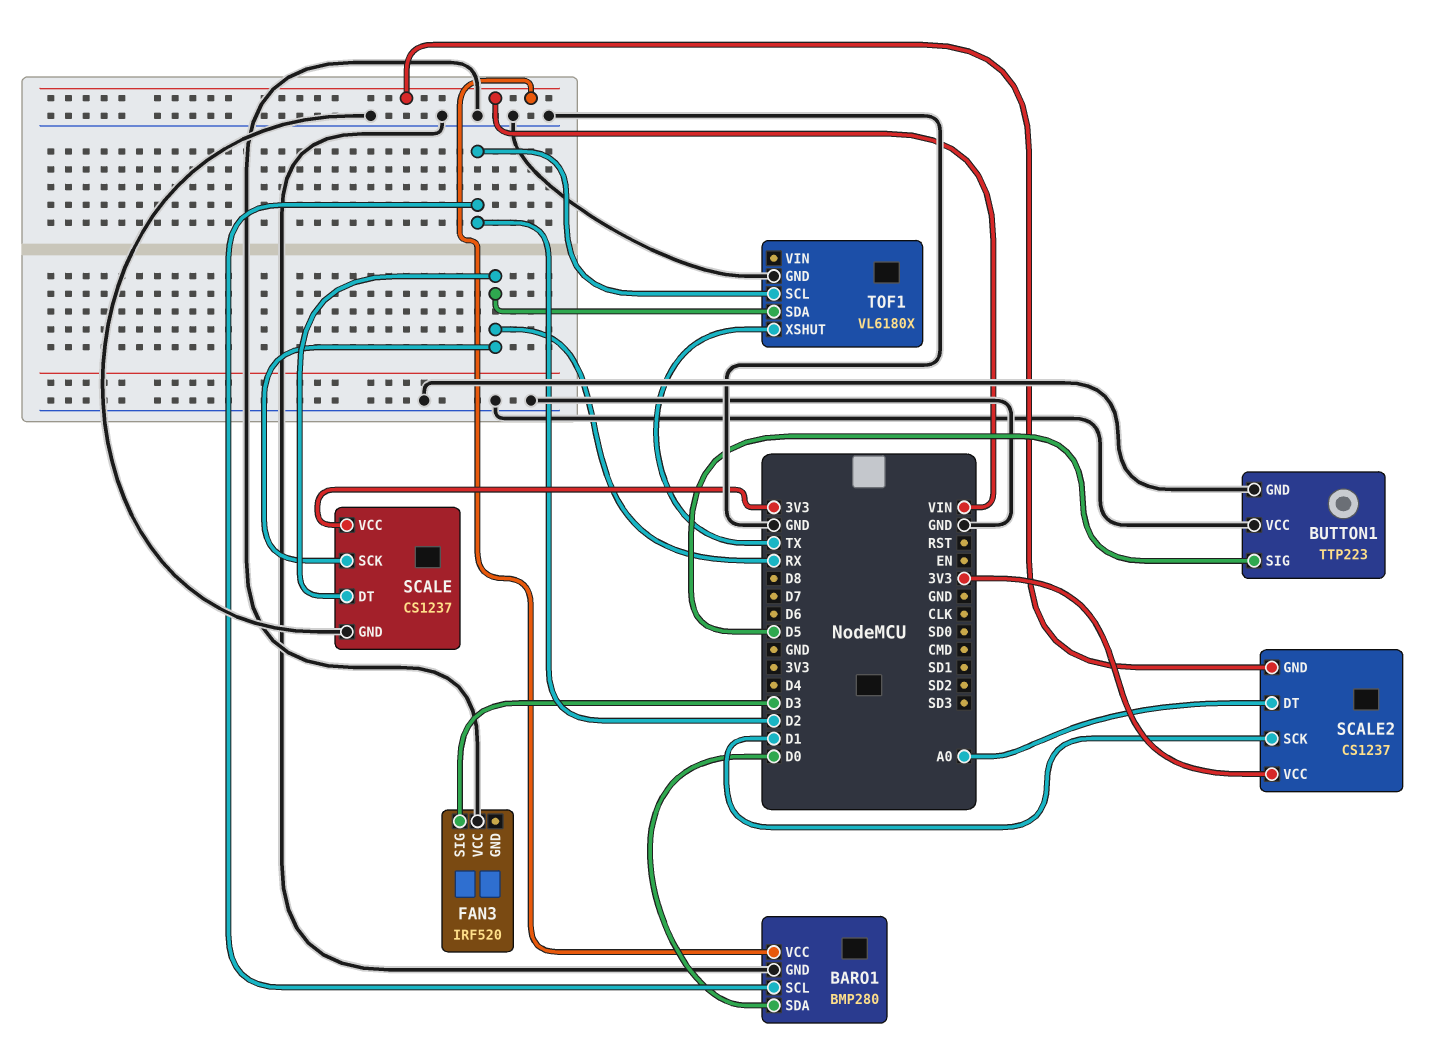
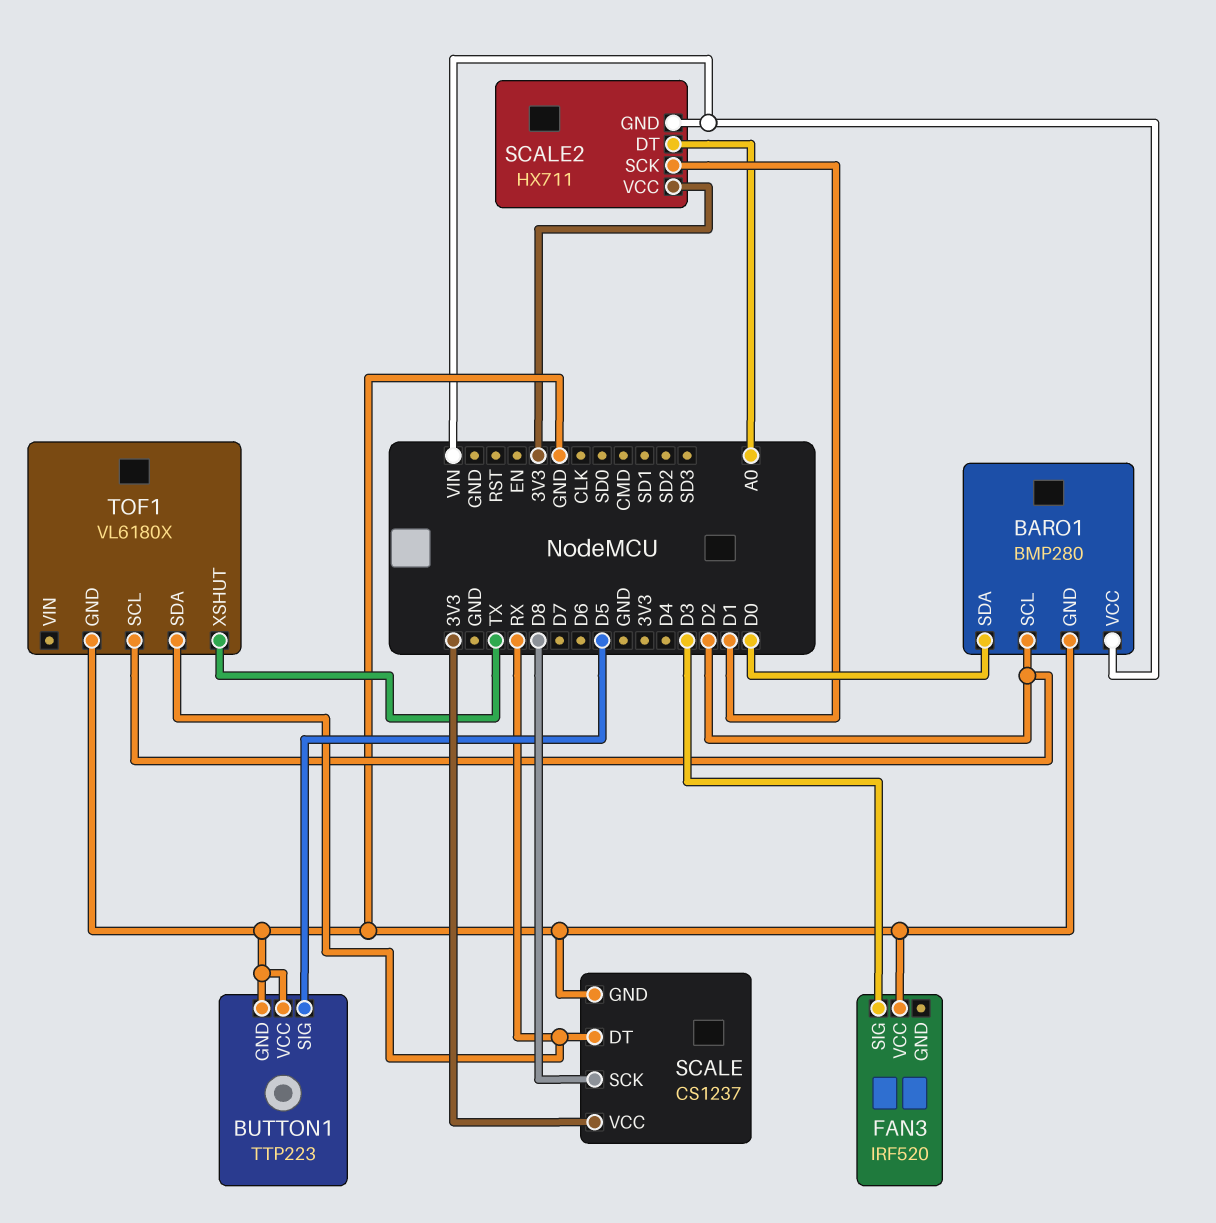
SCALE pin SCK: RX -> D8
SCALE2: CS1237 -> HX711

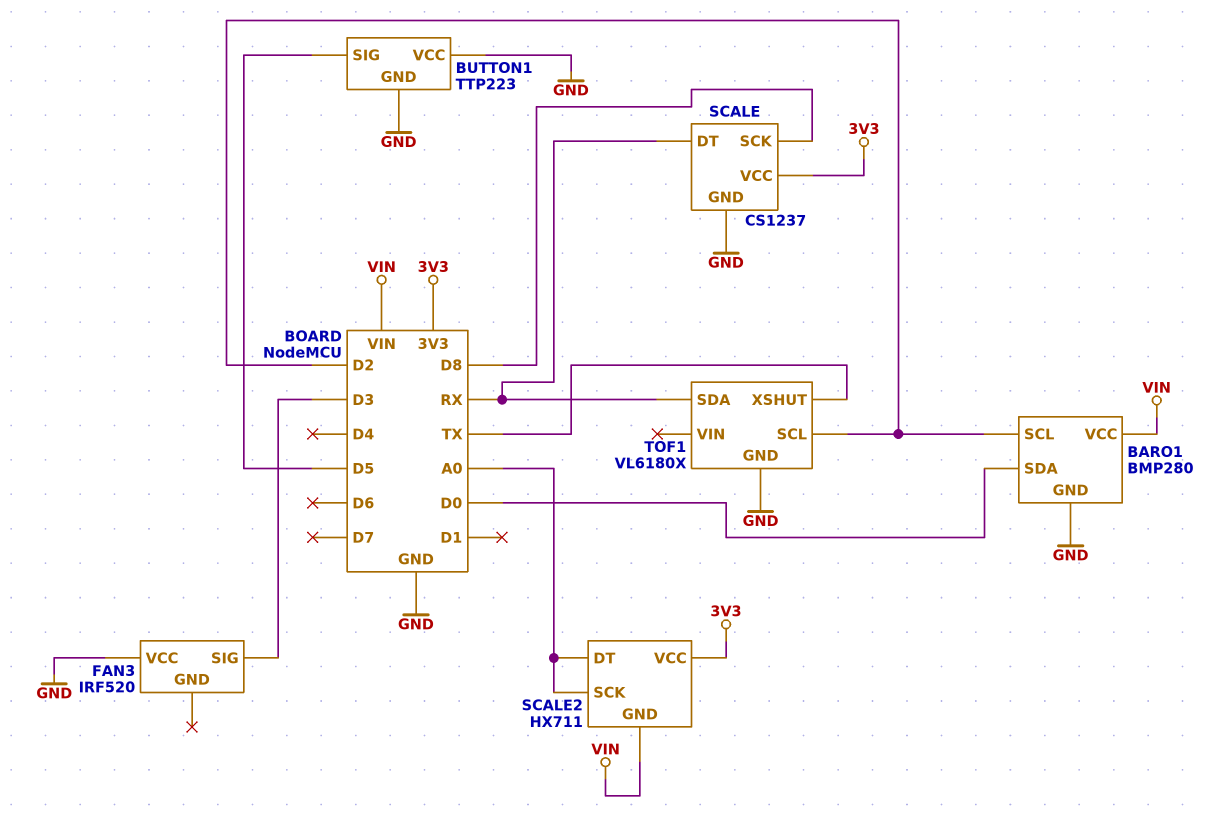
SCALE2 pin SCK: D1 -> A0

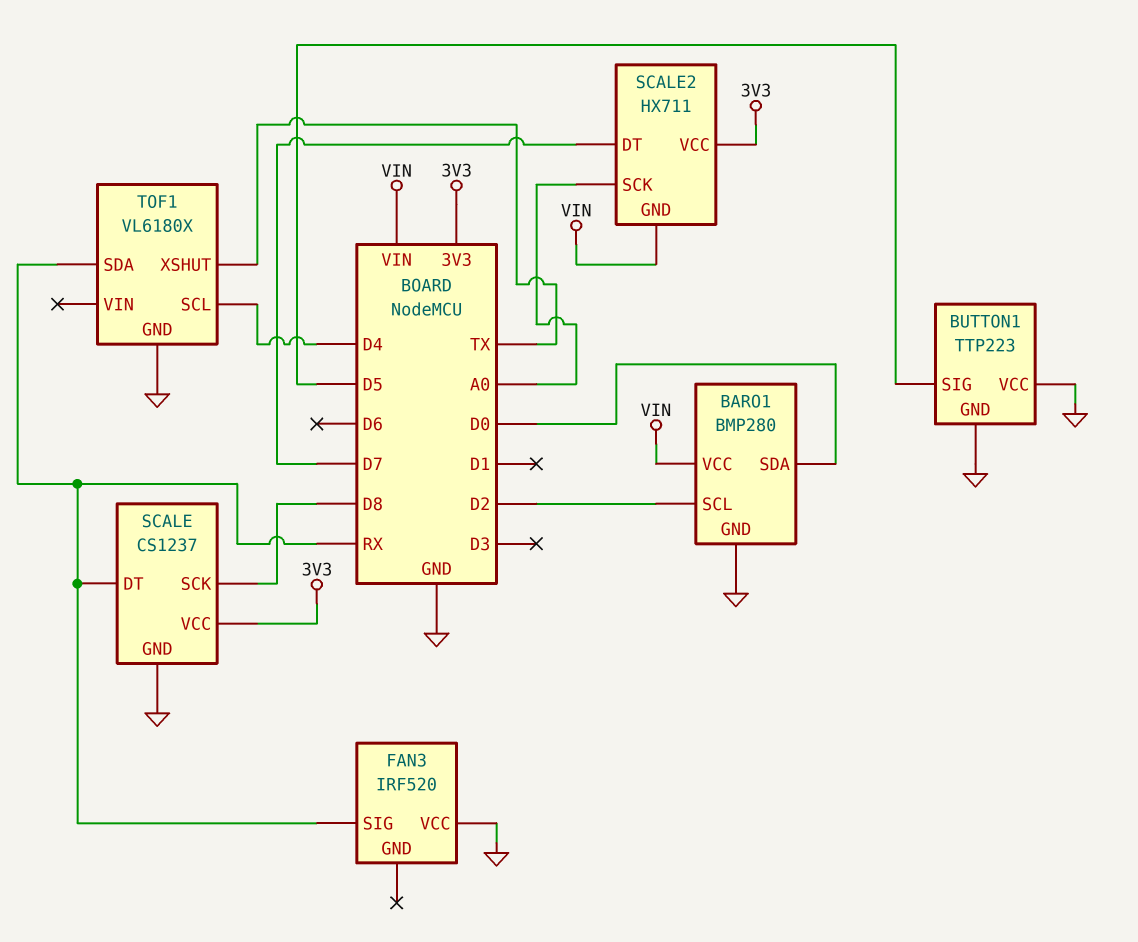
FAN3 pin SIG: D3 -> RX
SCALE2 pin DT: A0 -> D7
TOF1 pin SCL: D2 -> D4

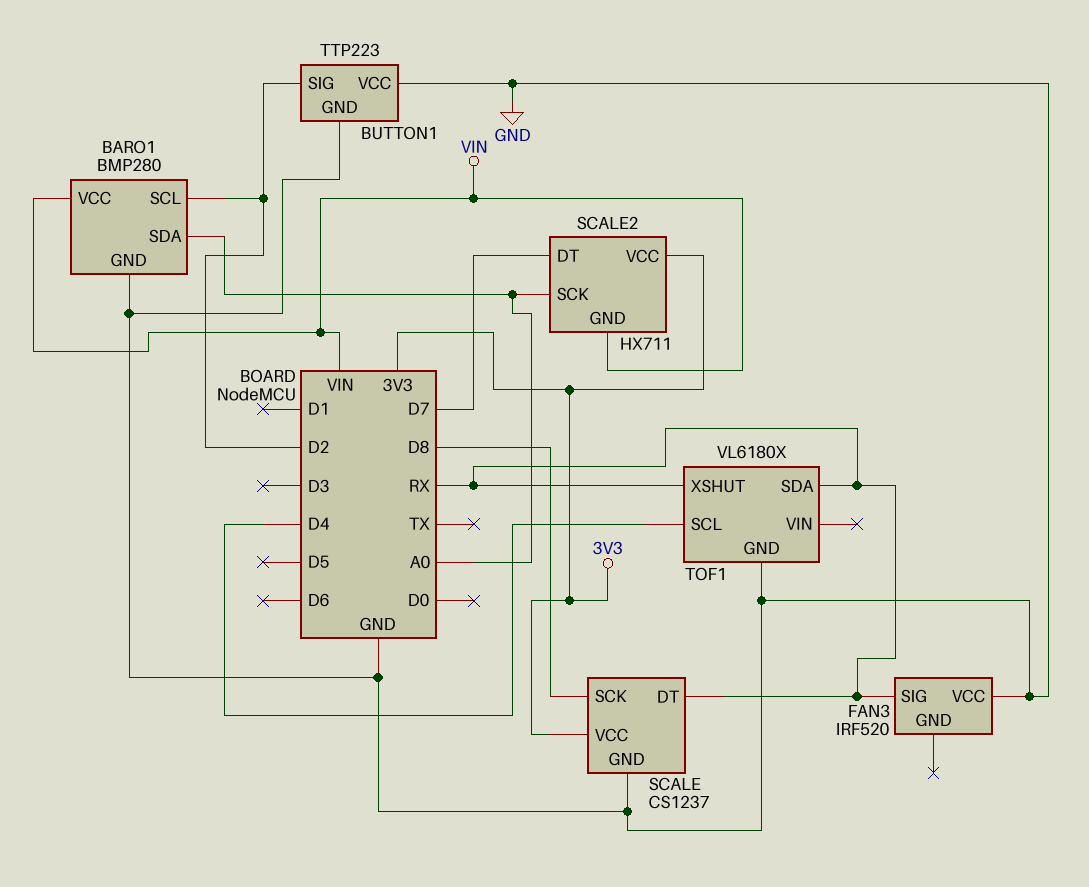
BARO1 pin SDA: D0 -> A0
BUTTON1 pin SIG: D5 -> D2
TOF1 pin XSHUT: TX -> RX

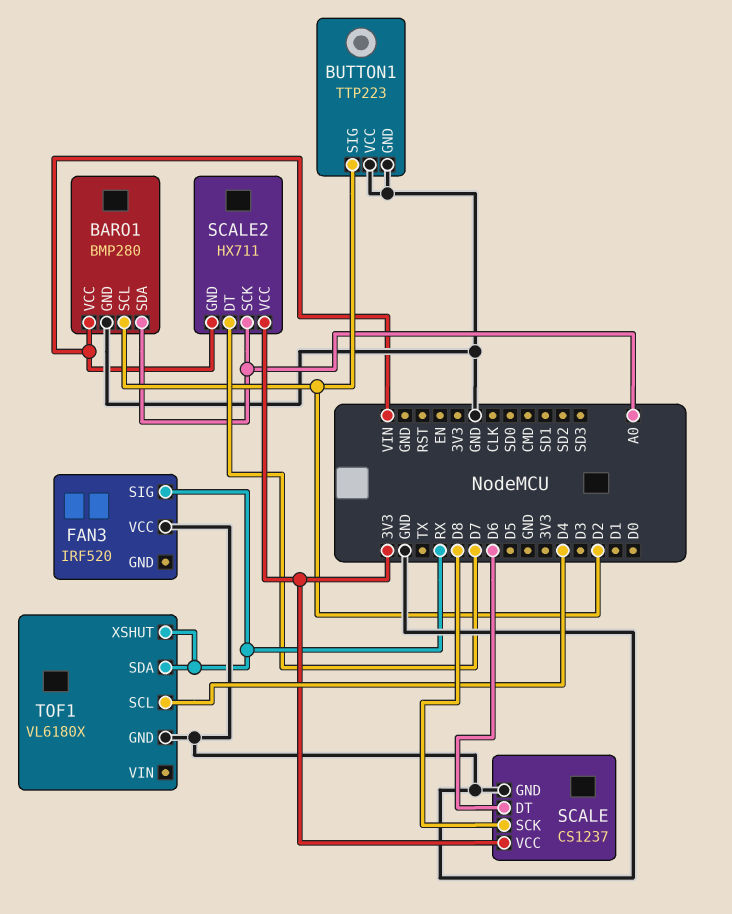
SCALE pin DT: RX -> D6

